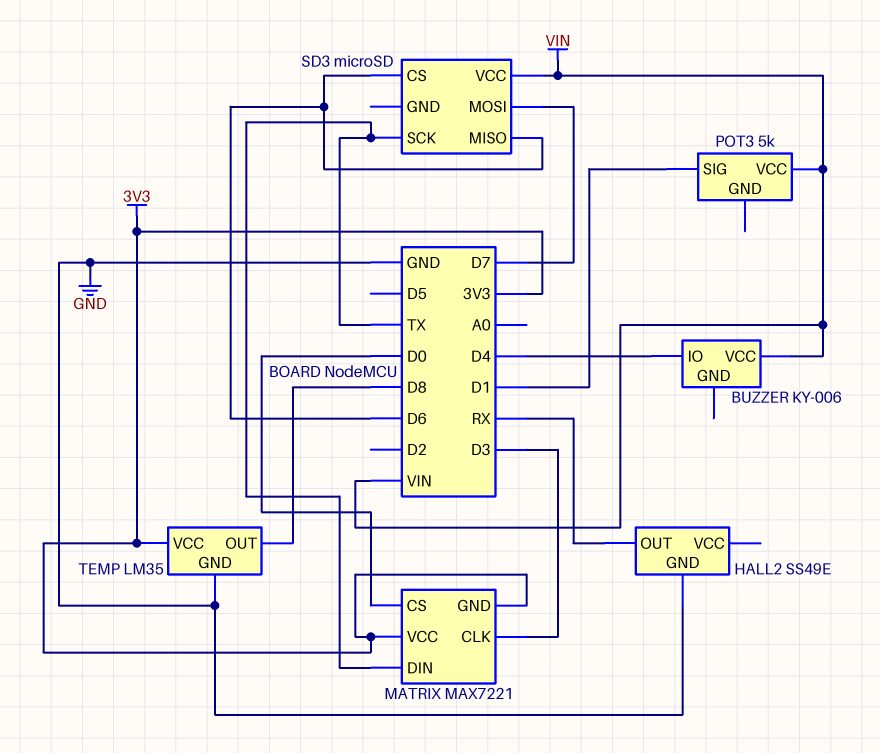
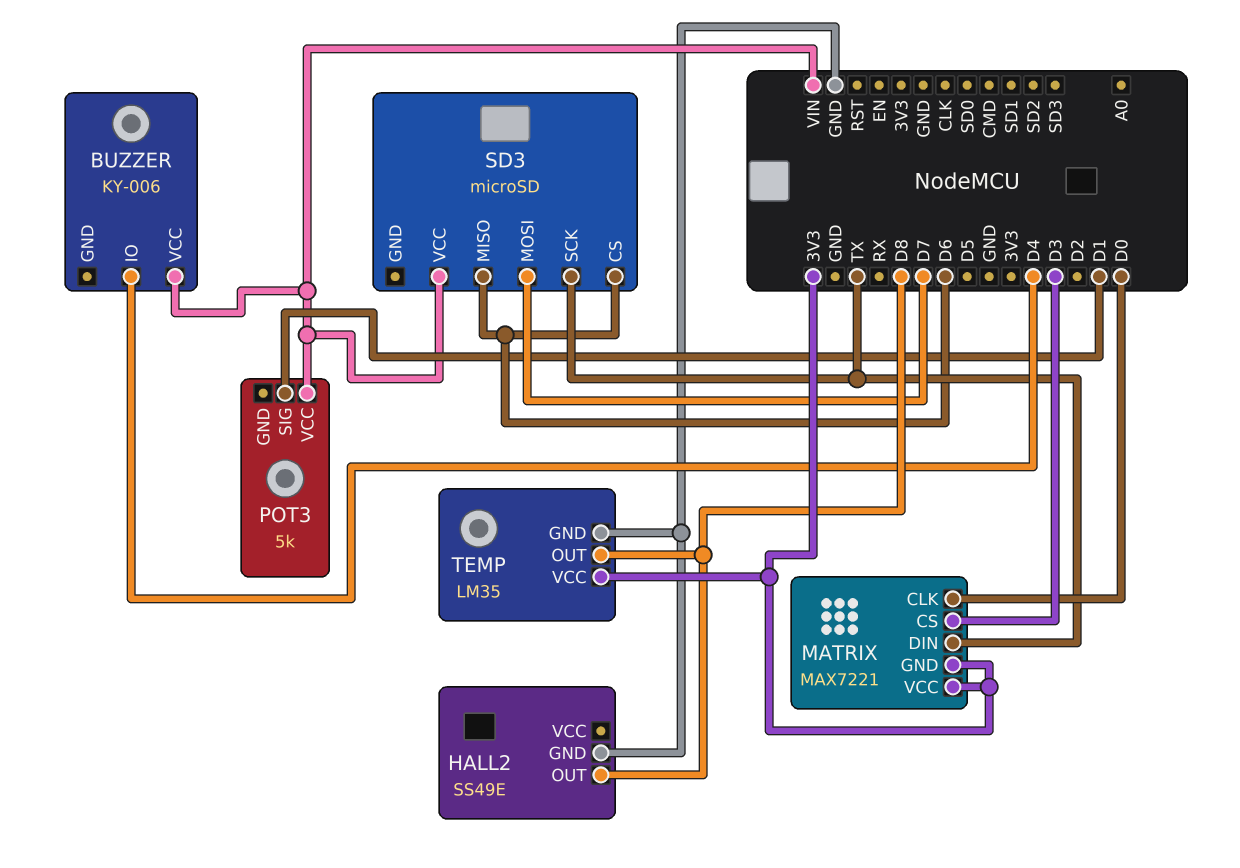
HALL2 pin OUT: RX -> D8
MATRIX pin CLK: D3 -> D0
MATRIX pin CS: D0 -> D3

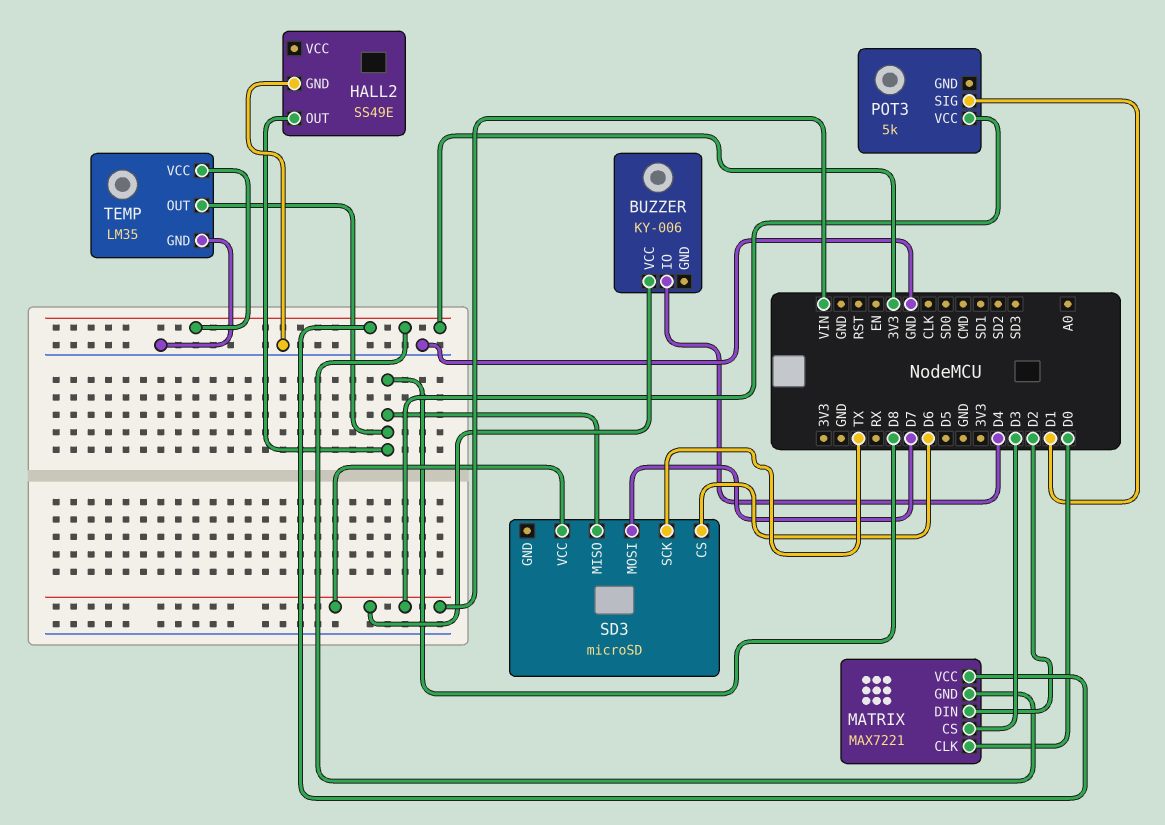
MATRIX pin DIN: TX -> D2
SD3 pin MISO: D6 -> D8

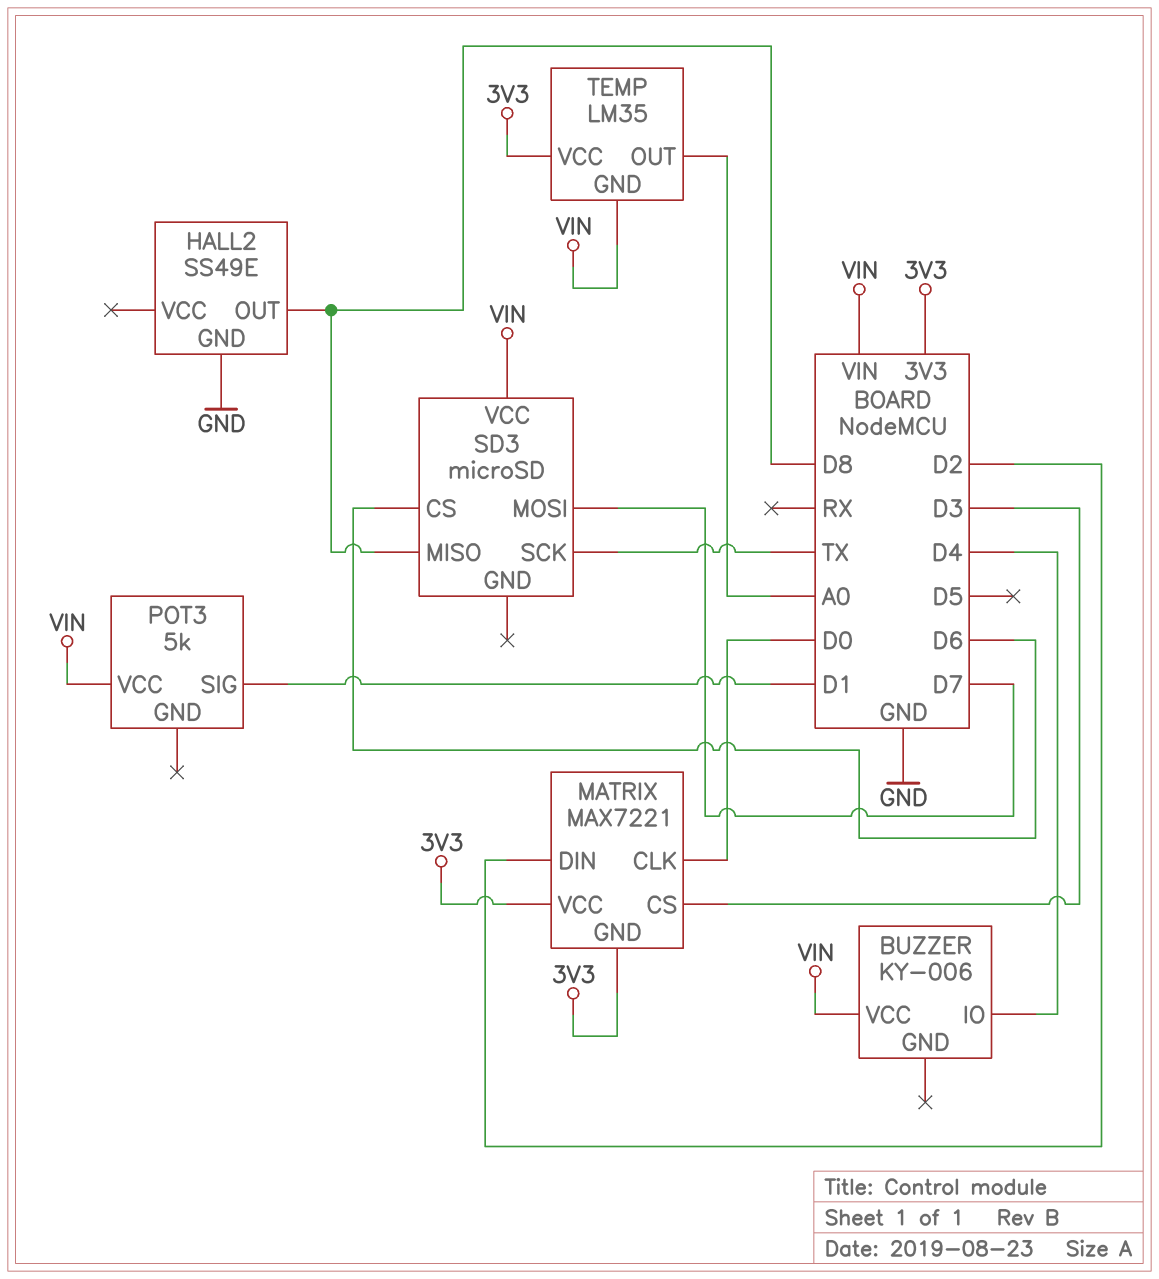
TEMP pin GND: GND -> VIN
TEMP pin OUT: D8 -> A0

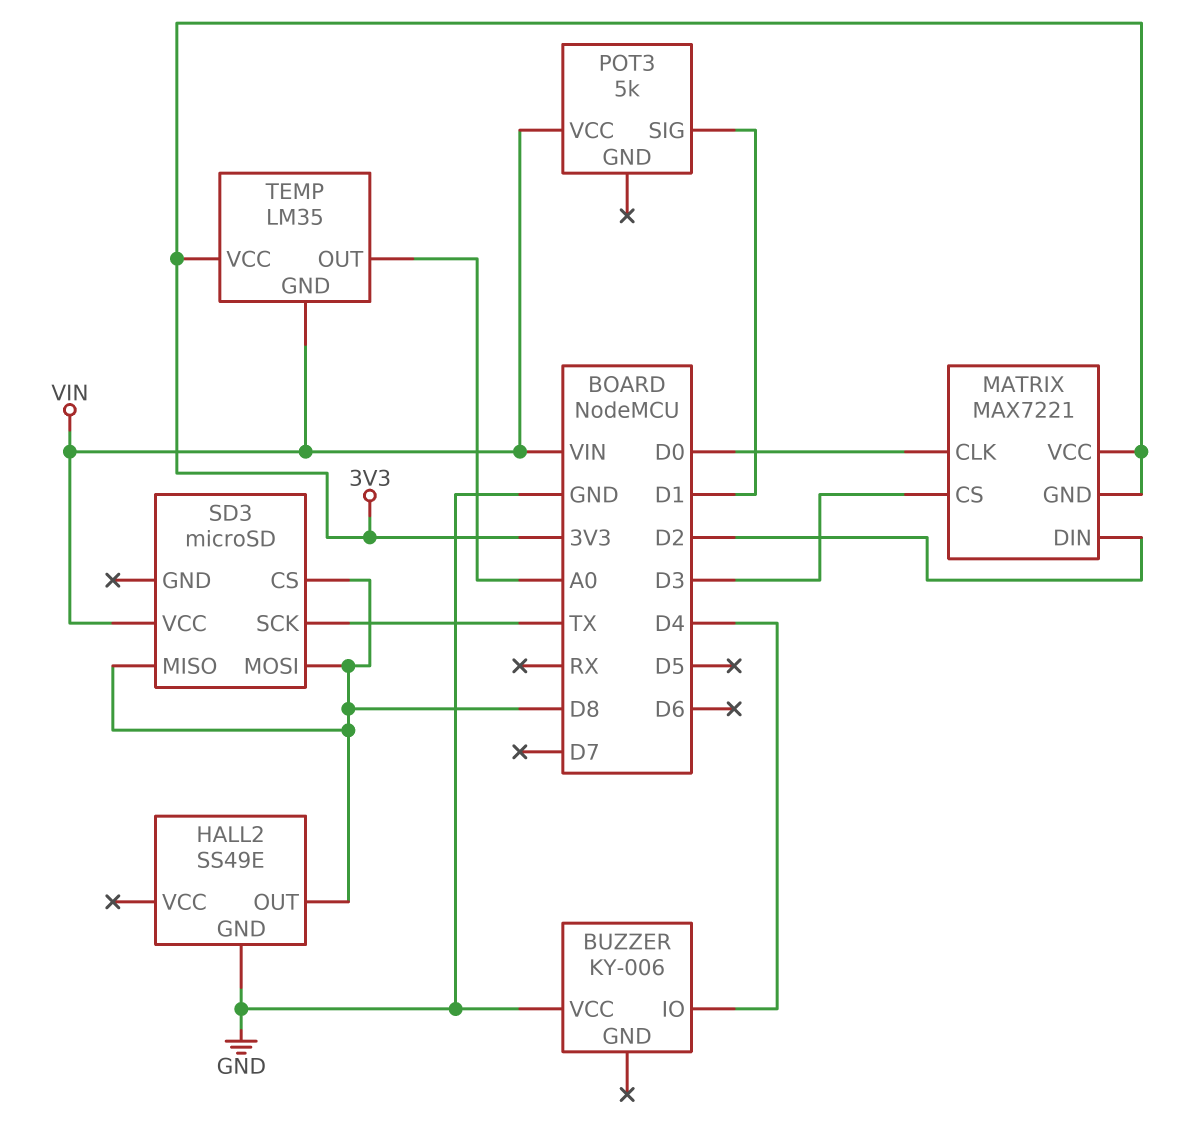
BUZZER pin VCC: VIN -> GND
SD3 pin CS: D6 -> D8
SD3 pin MOSI: D7 -> D8

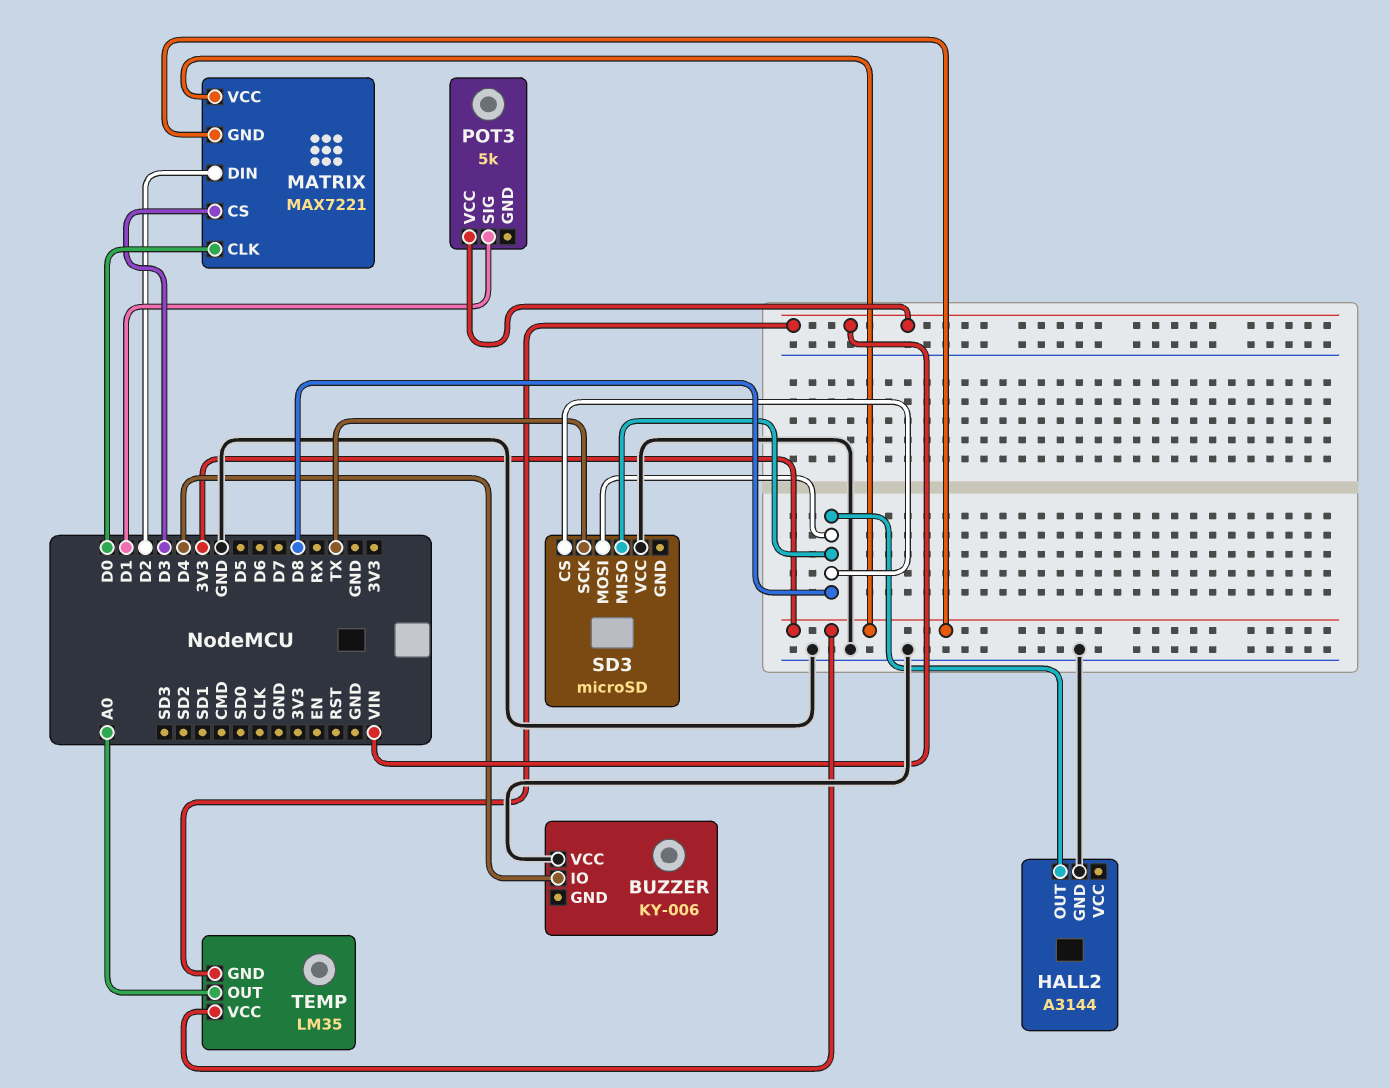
HALL2: SS49E -> A3144
SD3 pin VCC: VIN -> GND

